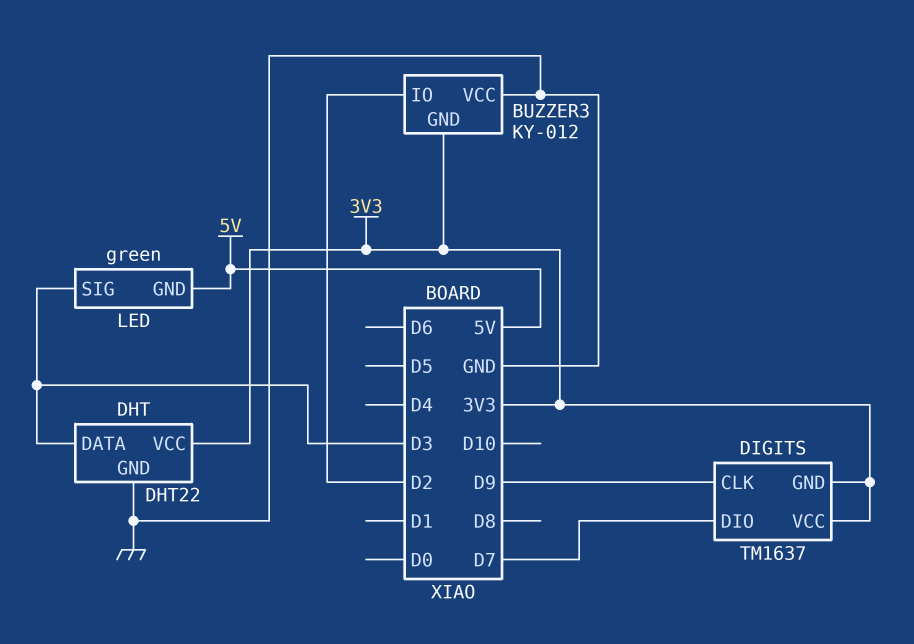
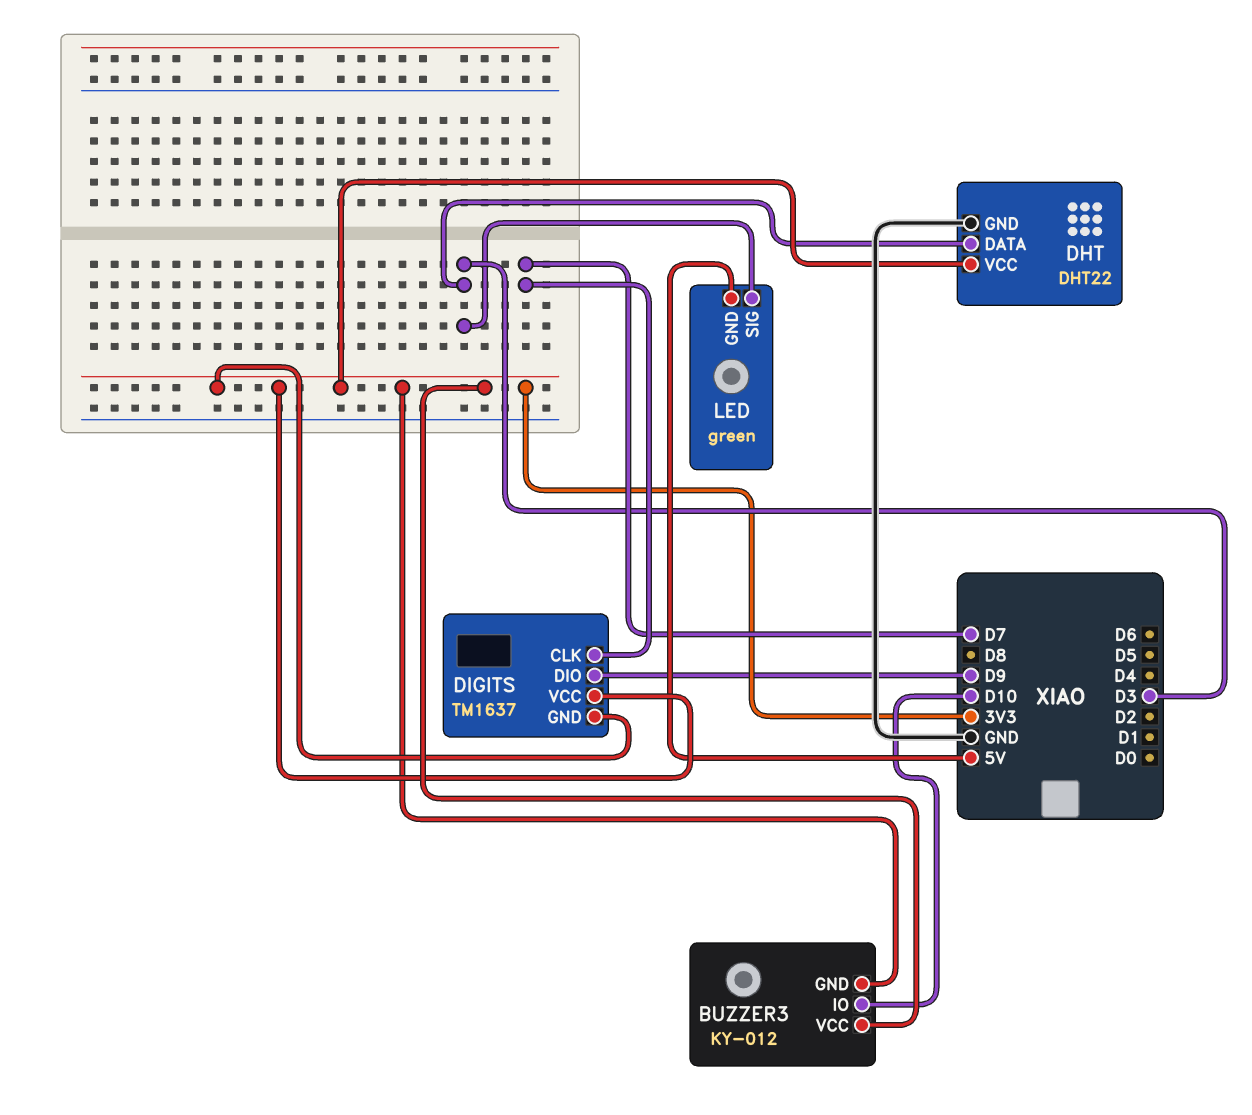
BUZZER3 pin IO: D2 -> D10
BUZZER3 pin VCC: GND -> 3V3
DIGITS pin CLK: D9 -> D7
DIGITS pin DIO: D7 -> D9

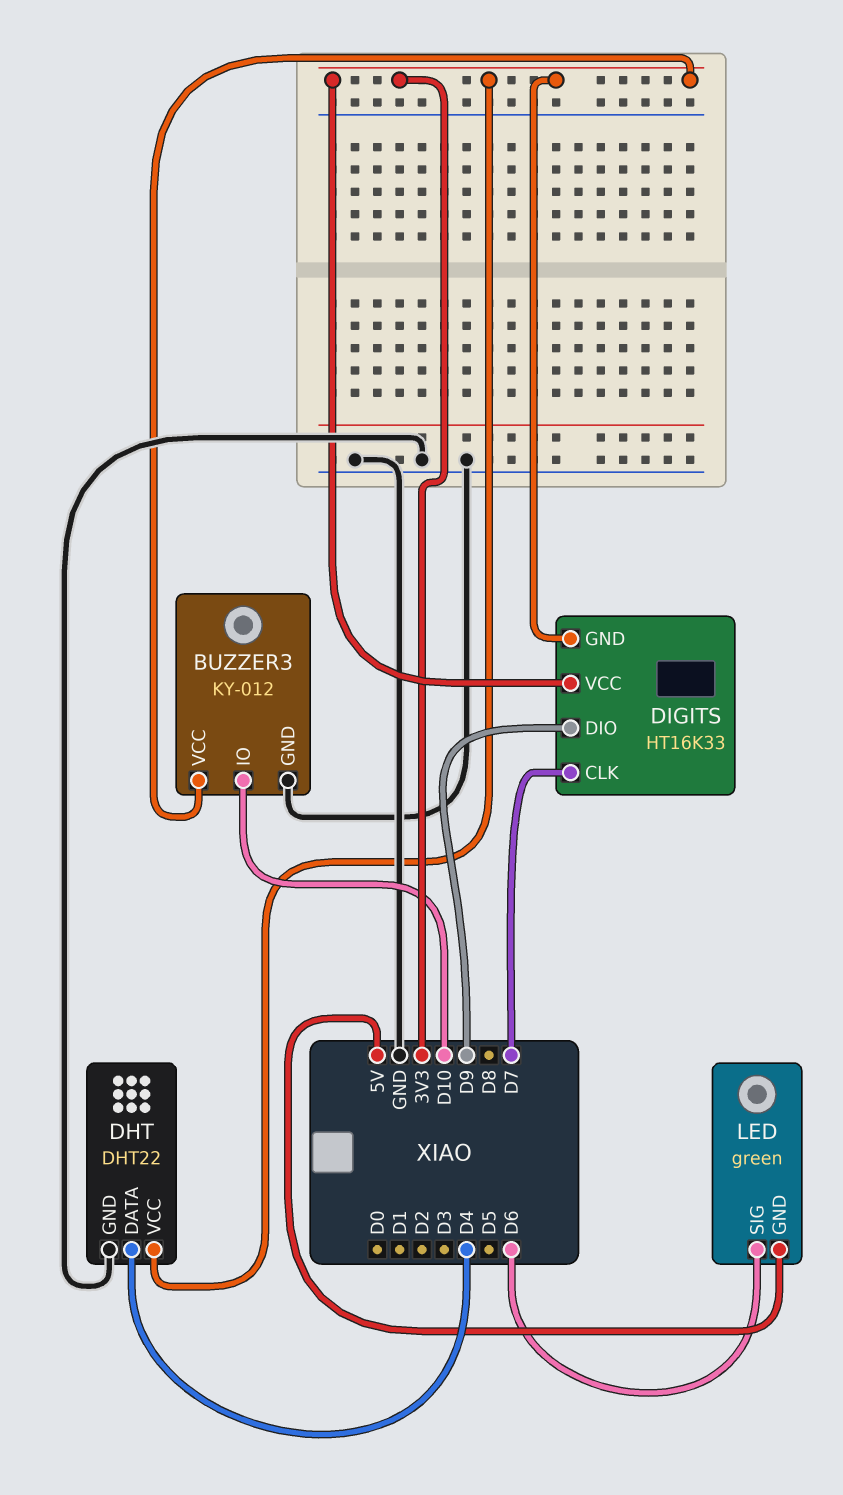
BUZZER3 pin GND: 3V3 -> GND
DHT pin DATA: D3 -> D4
DIGITS: TM1637 -> HT16K33
LED pin SIG: D3 -> D6

